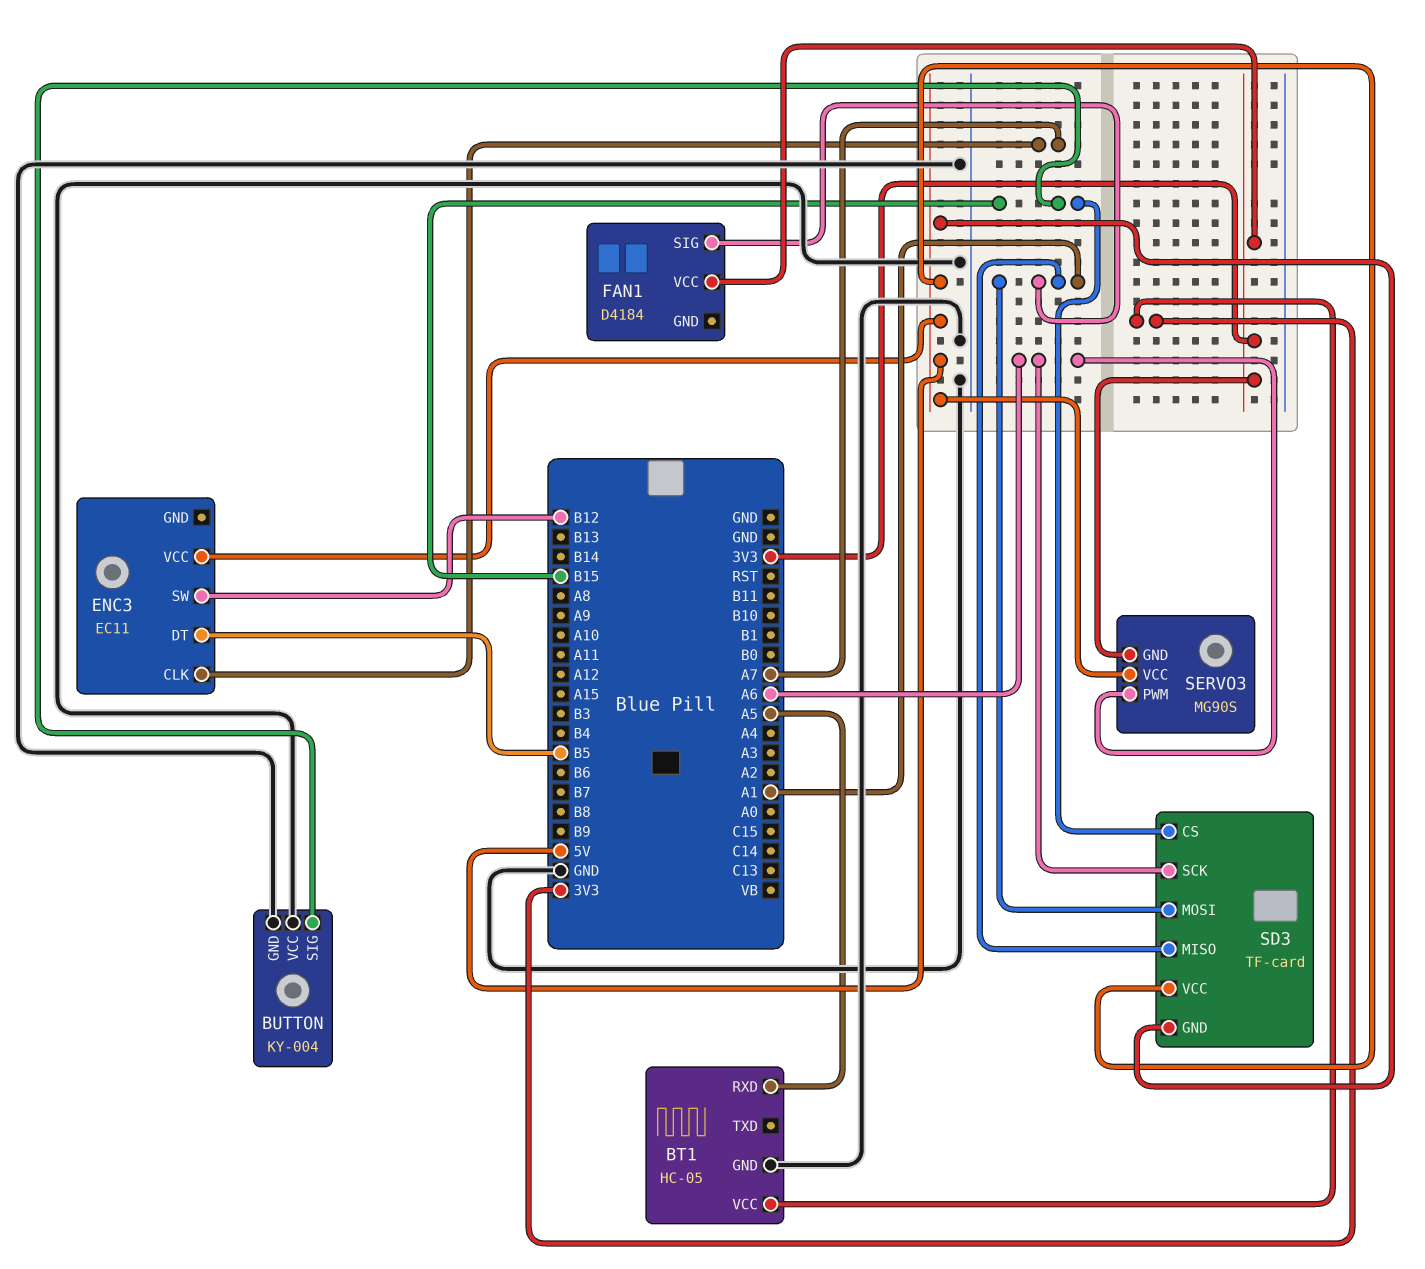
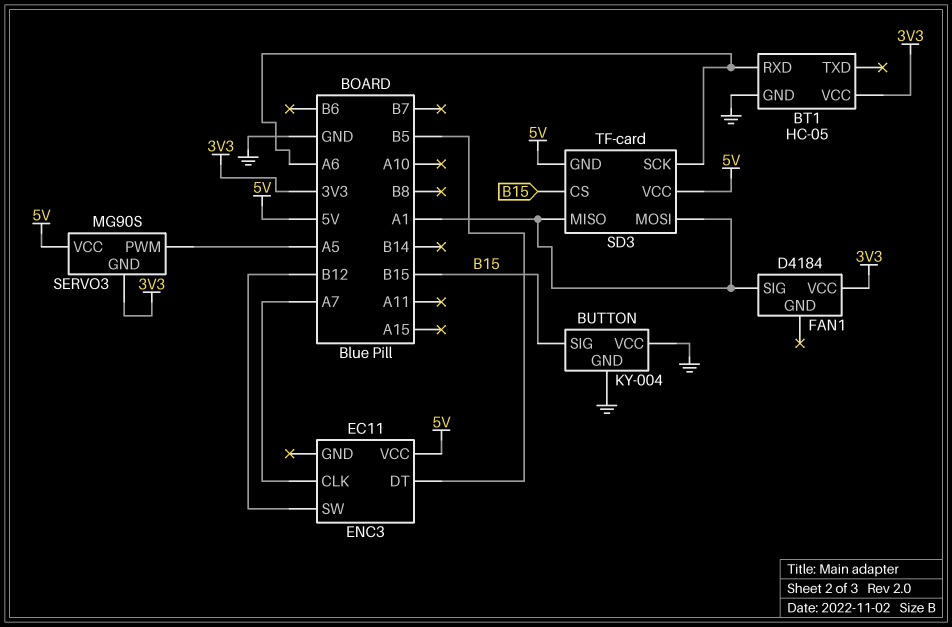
BT1 pin RXD: A5 -> A6
SERVO3 pin PWM: A6 -> A5

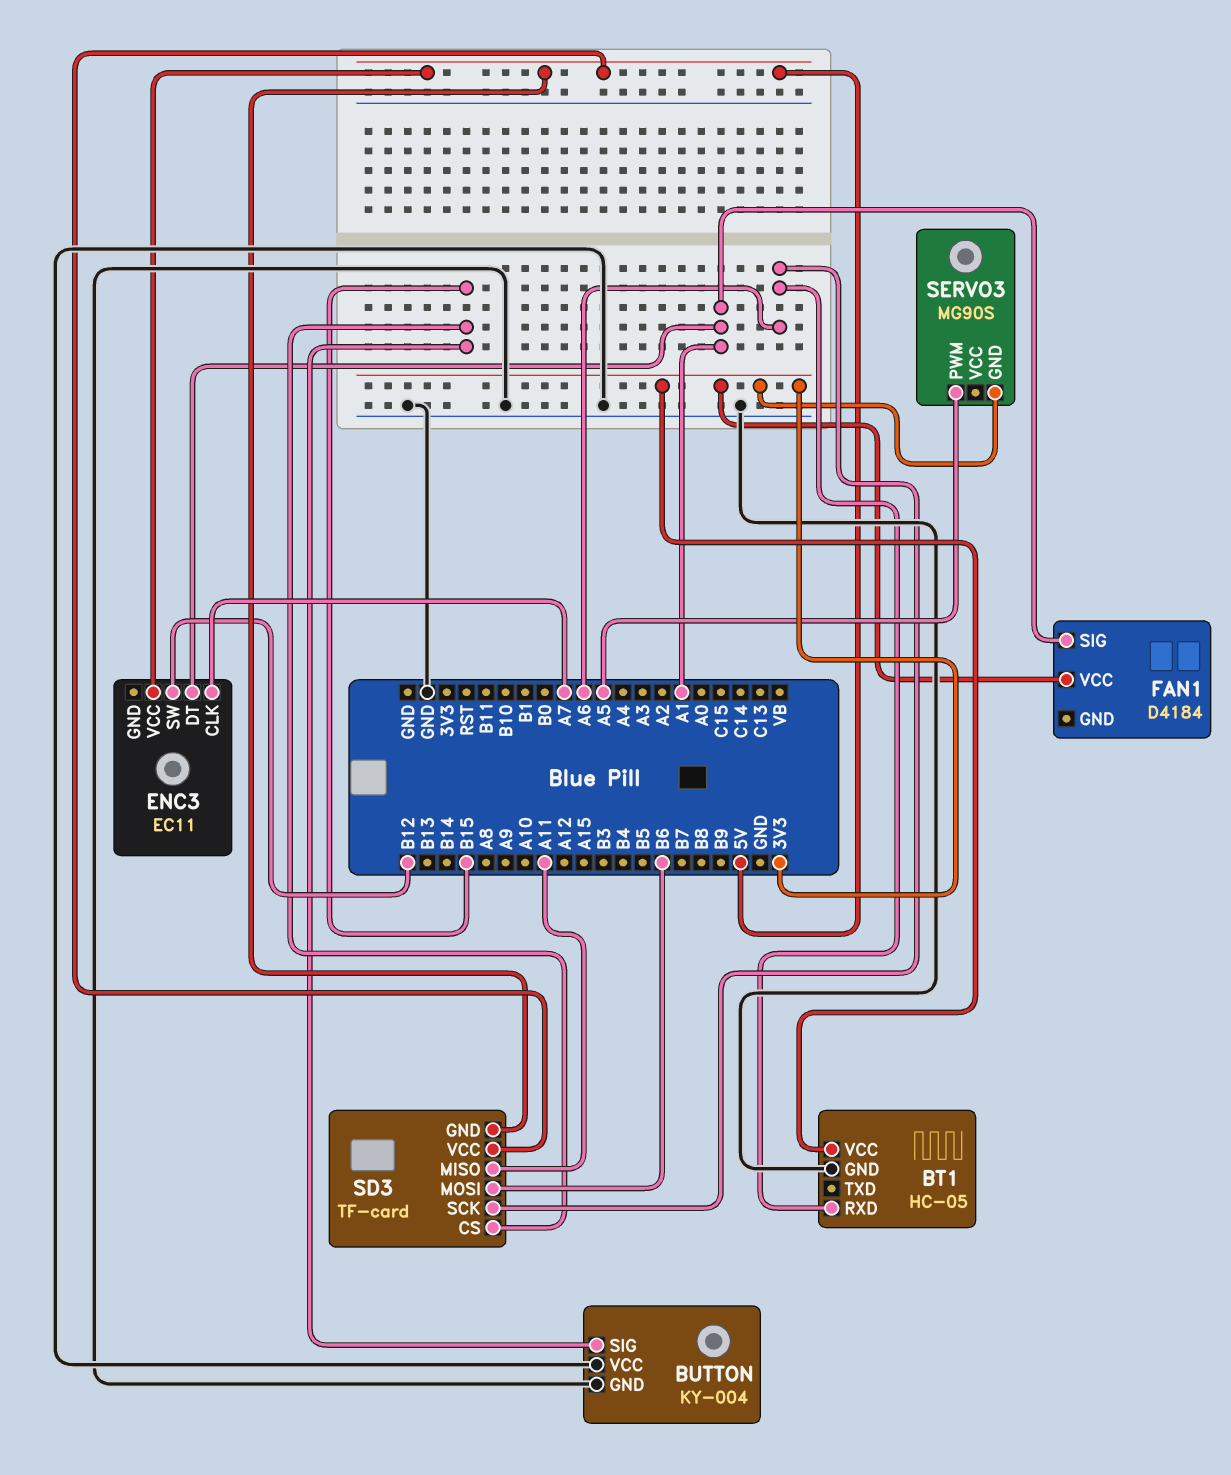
ENC3 pin DT: B5 -> A1
SD3 pin MISO: A1 -> A11
SD3 pin MOSI: A1 -> B6
SERVO3 pin VCC: 5V -> none

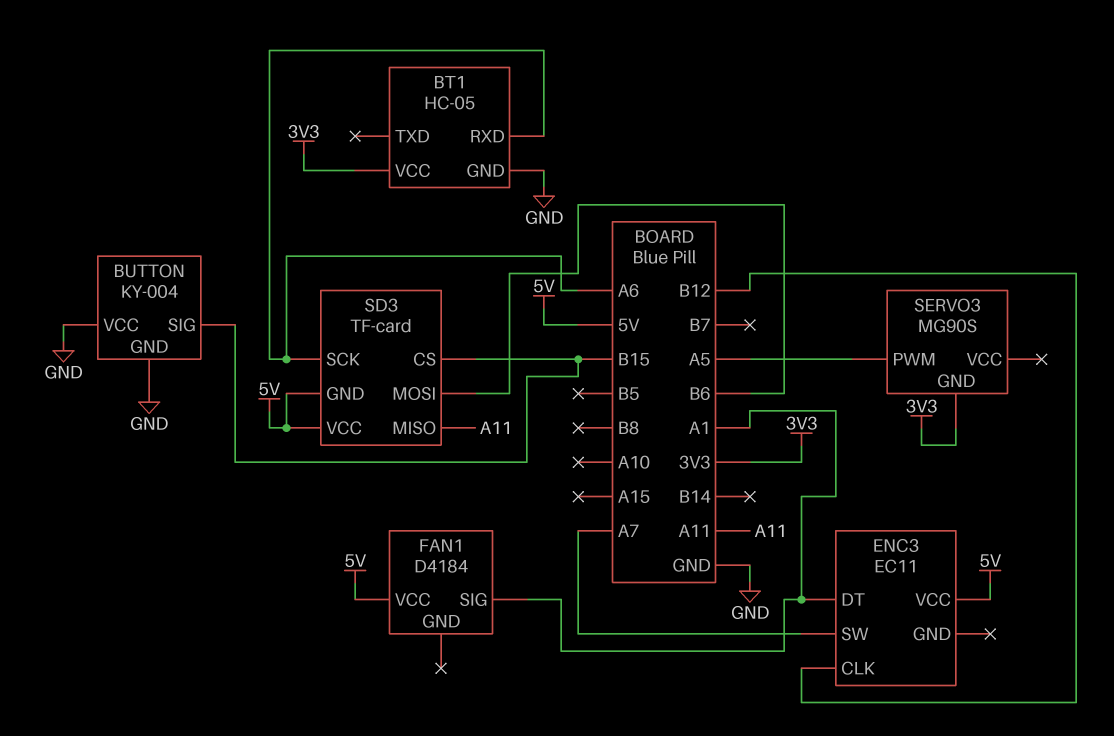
ENC3 pin CLK: A7 -> B12
ENC3 pin SW: B12 -> A7
FAN1 pin VCC: 3V3 -> 5V

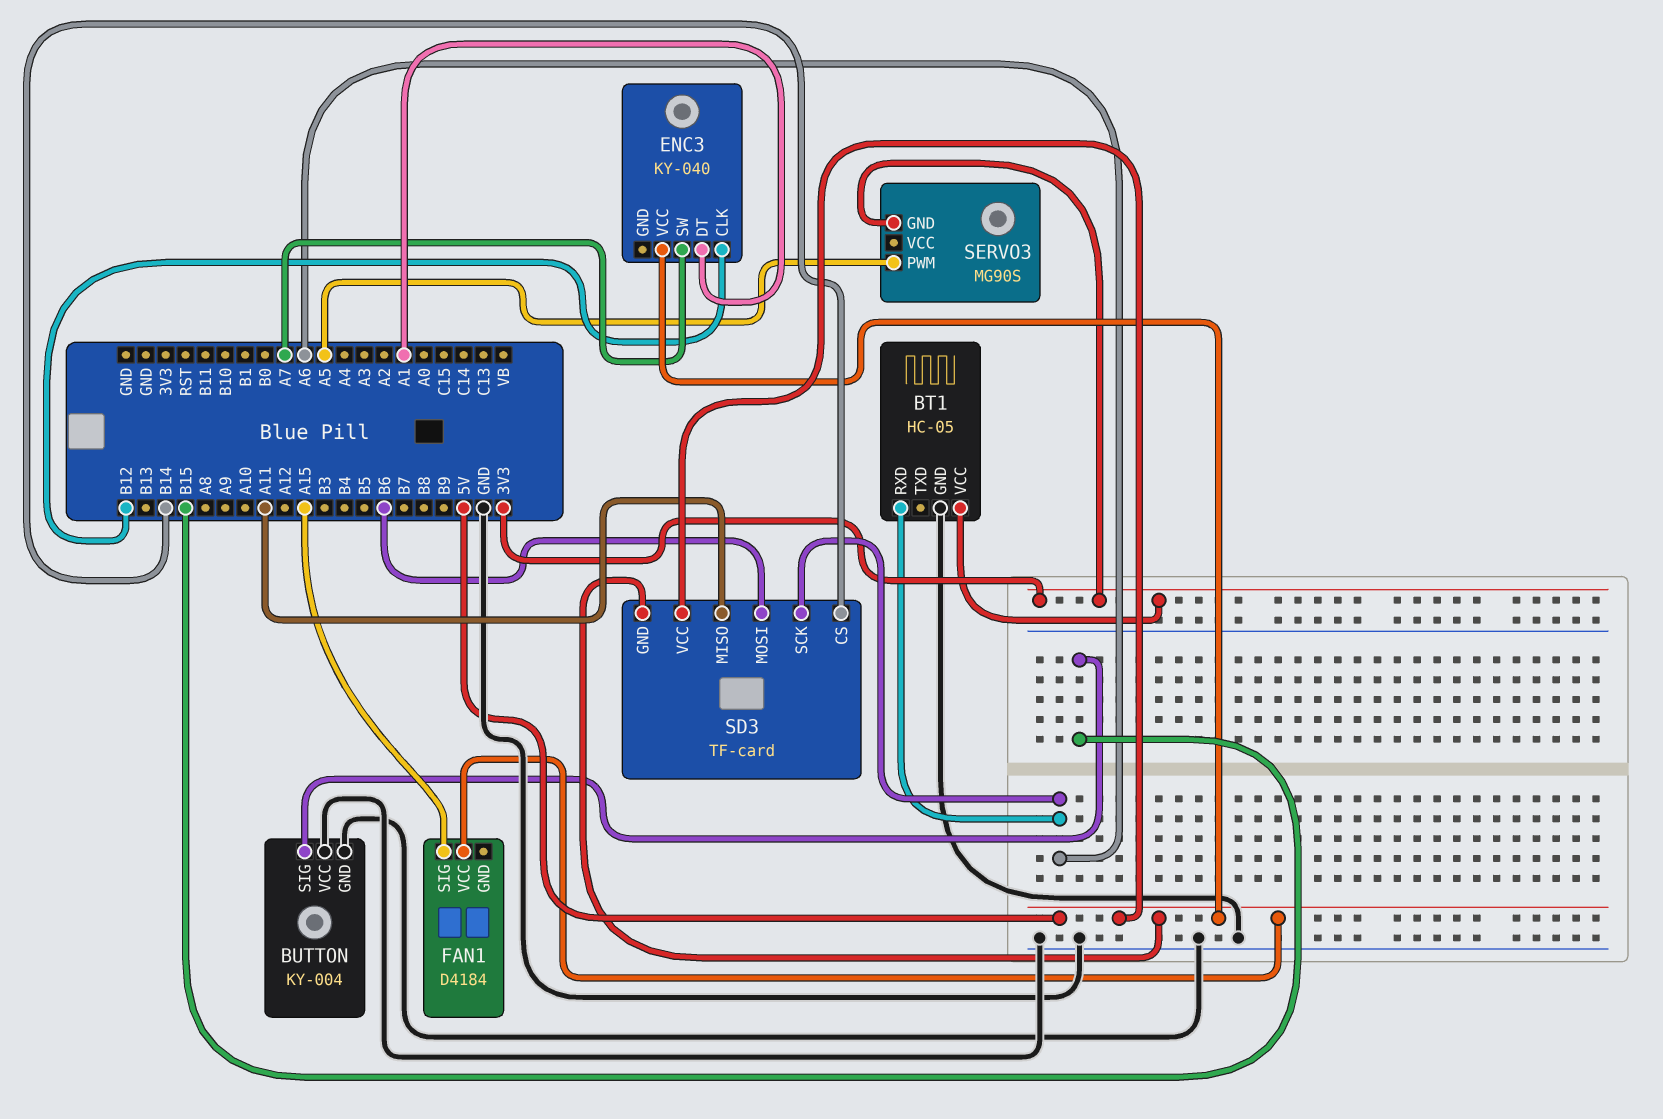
ENC3: EC11 -> KY-040
FAN1 pin SIG: A1 -> A15
SD3 pin CS: B15 -> B14

